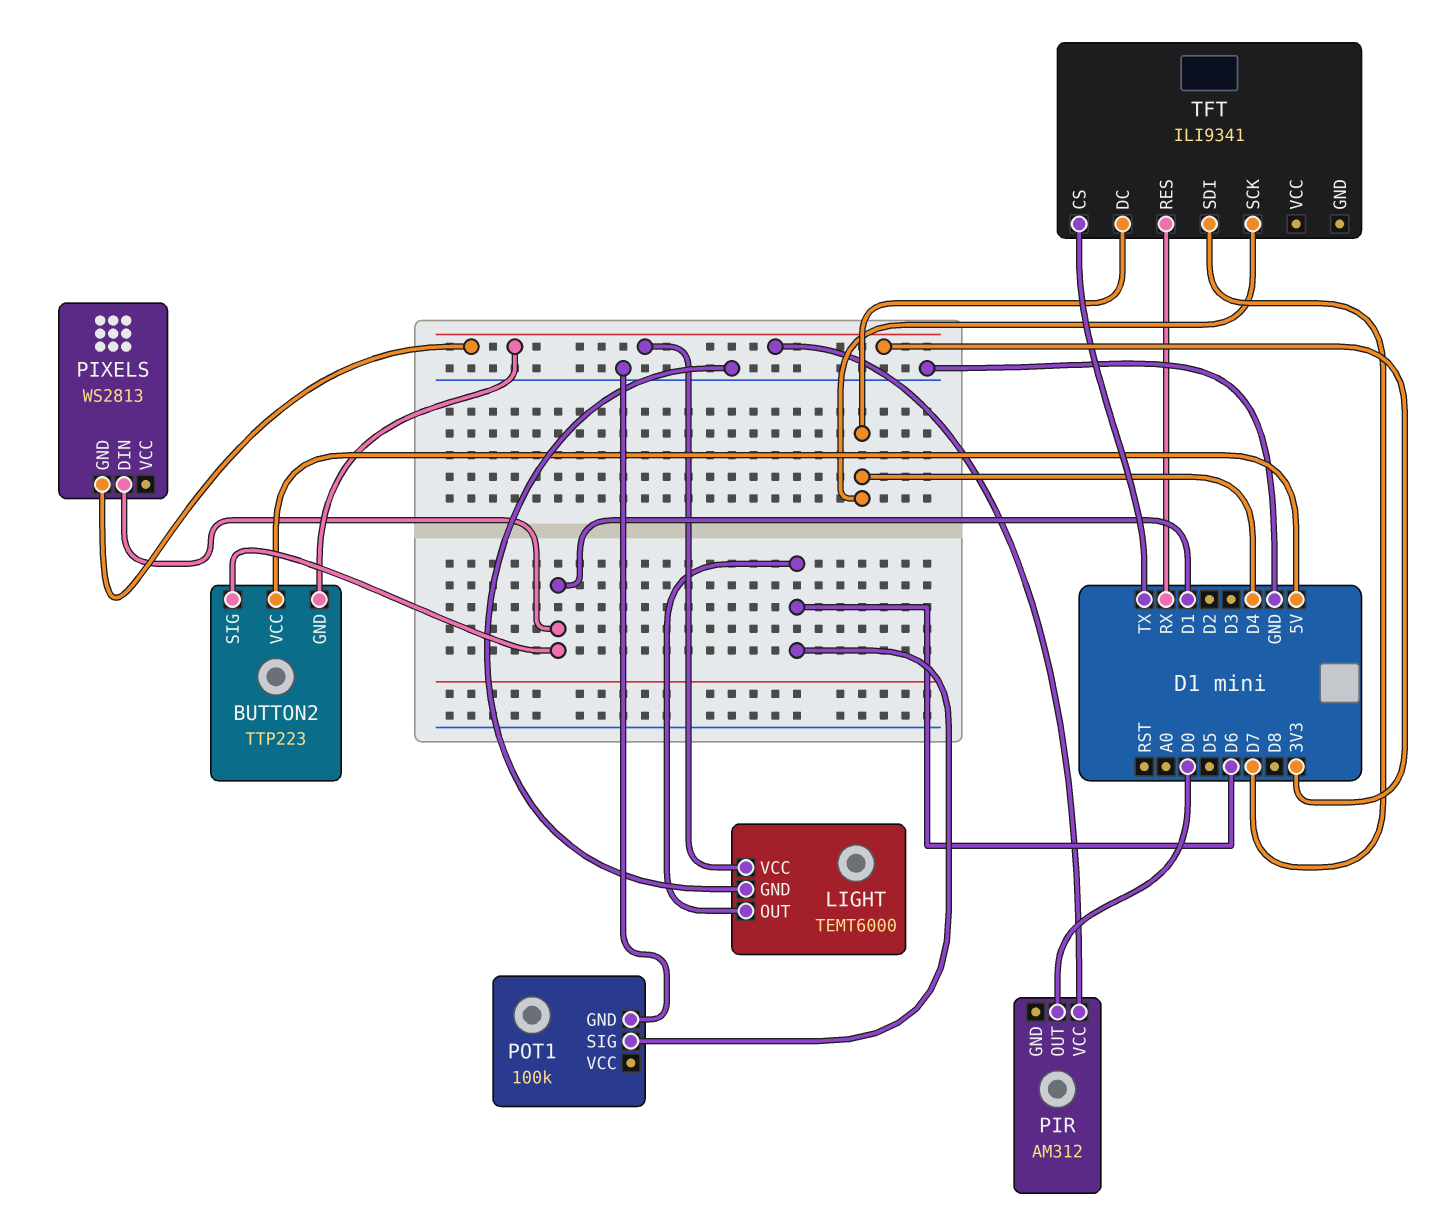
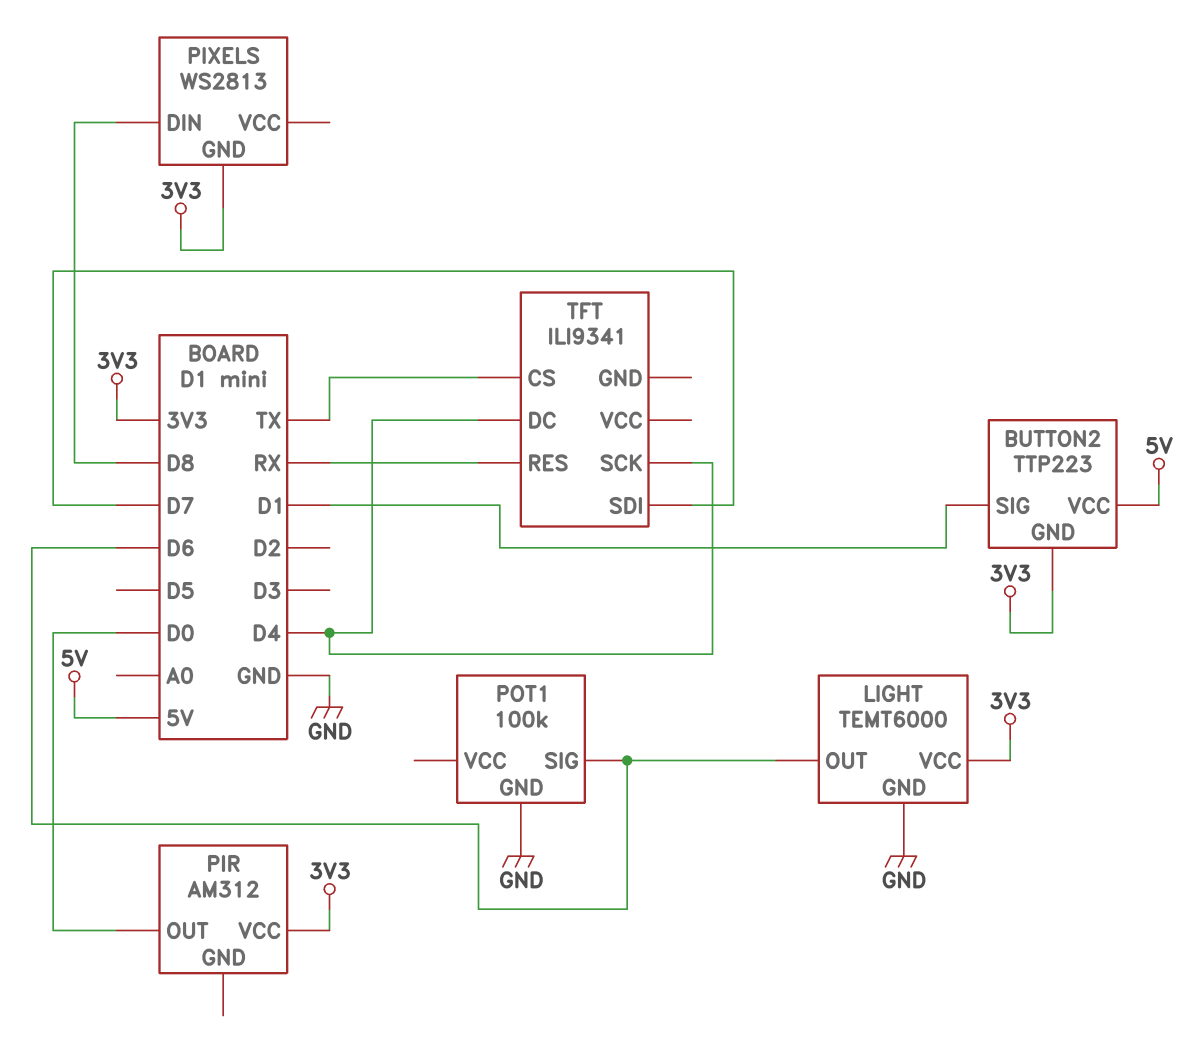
PIXELS pin DIN: D1 -> D8

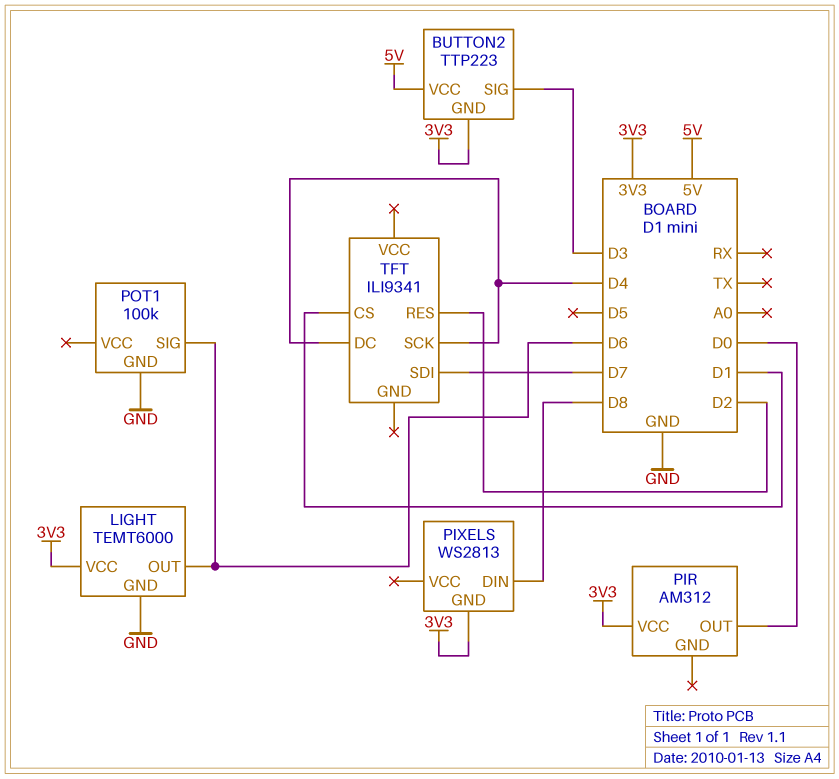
BUTTON2 pin SIG: D1 -> D3
TFT pin CS: TX -> D1
TFT pin RES: RX -> D2

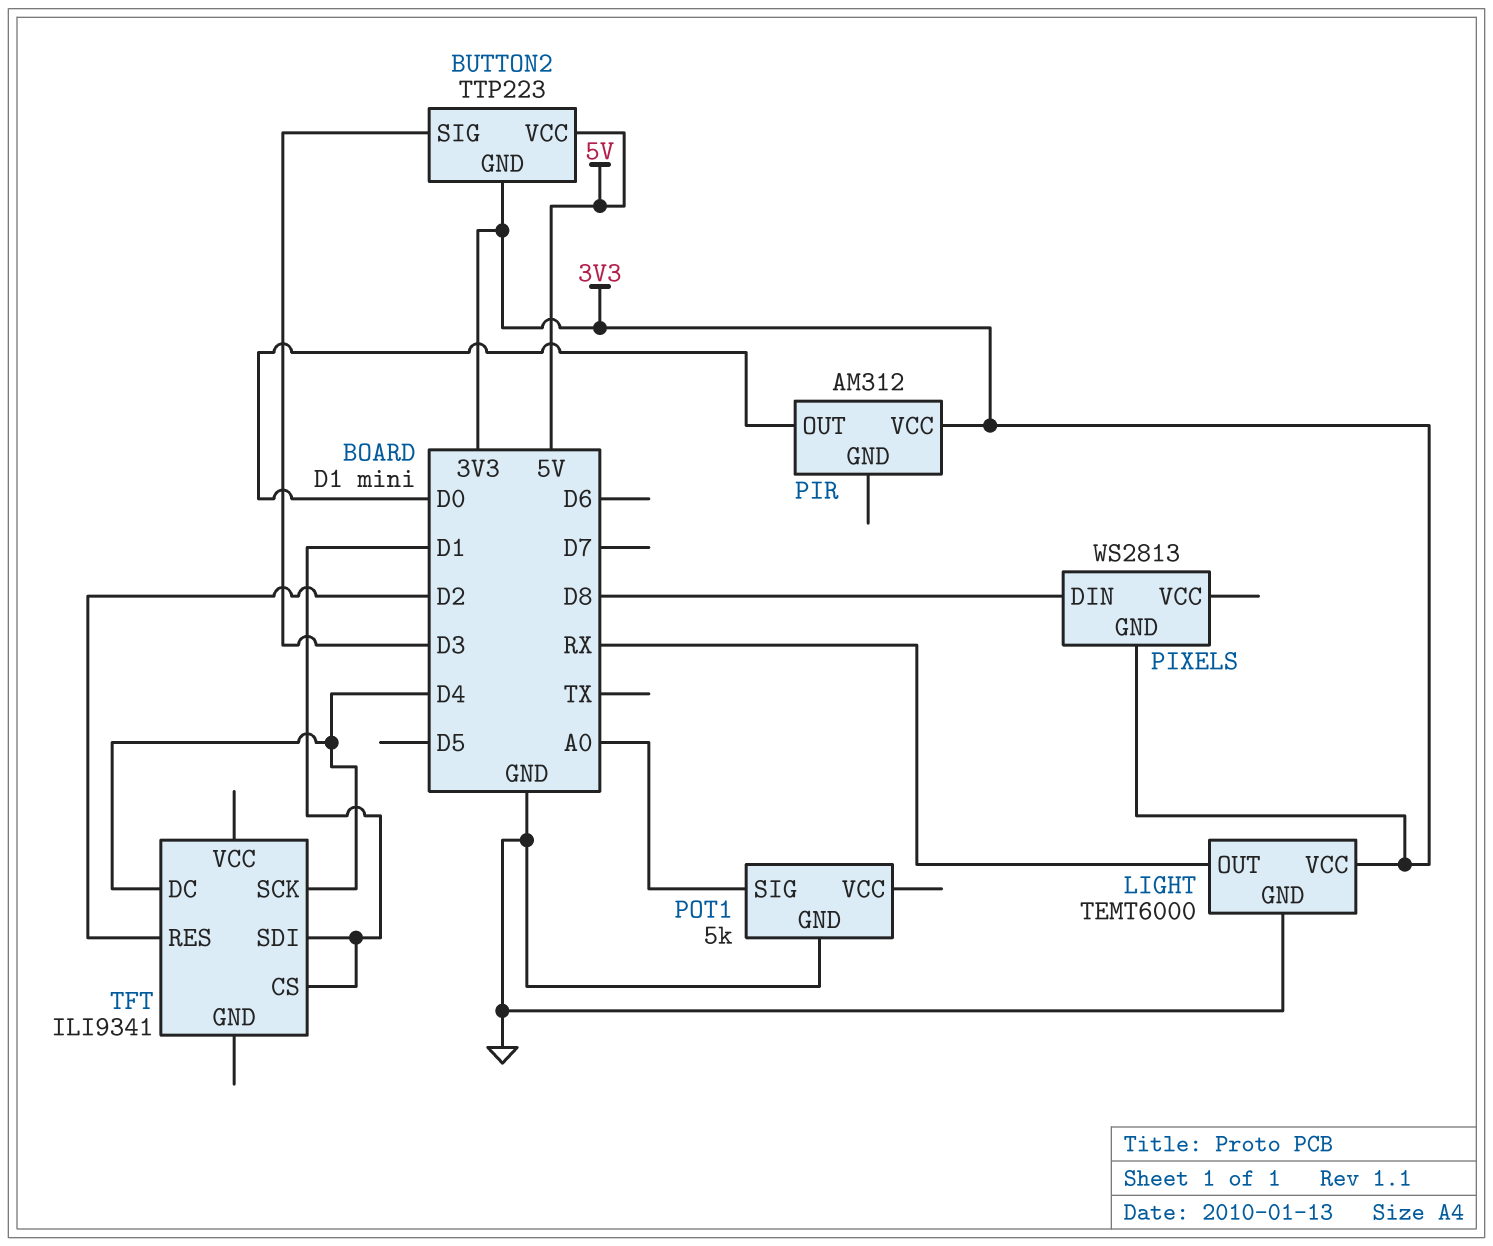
LIGHT pin OUT: D6 -> RX
POT1: 100k -> 5k
POT1 pin SIG: D6 -> A0
TFT pin SDI: D7 -> D1

